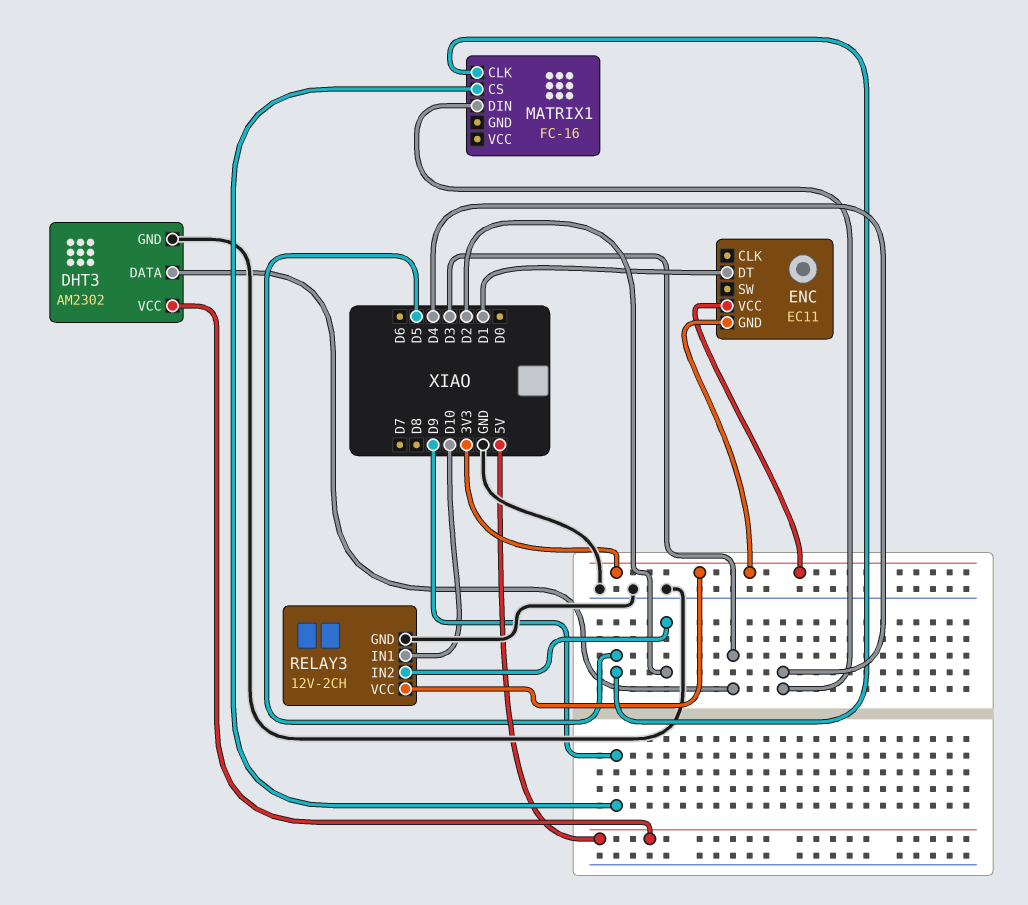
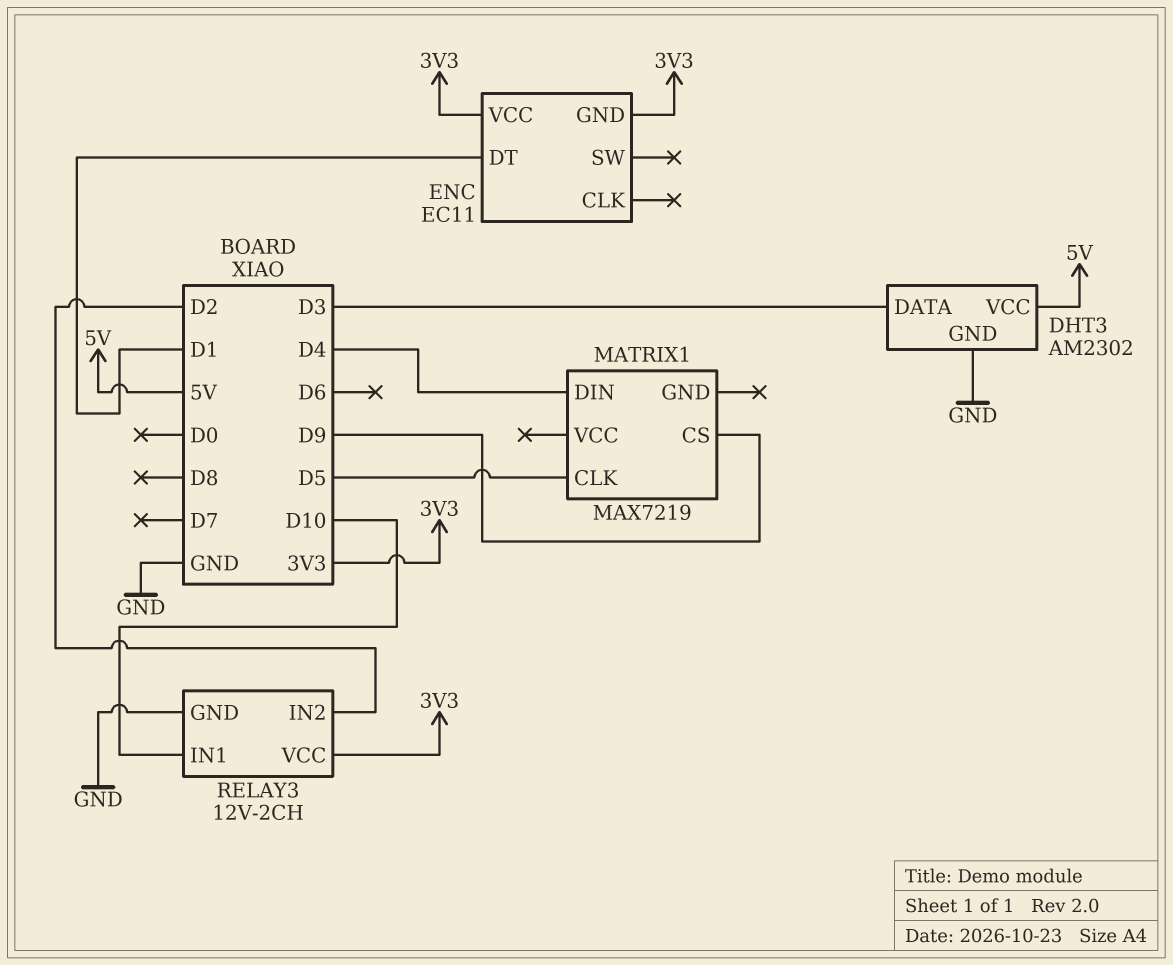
MATRIX1: FC-16 -> MAX7219

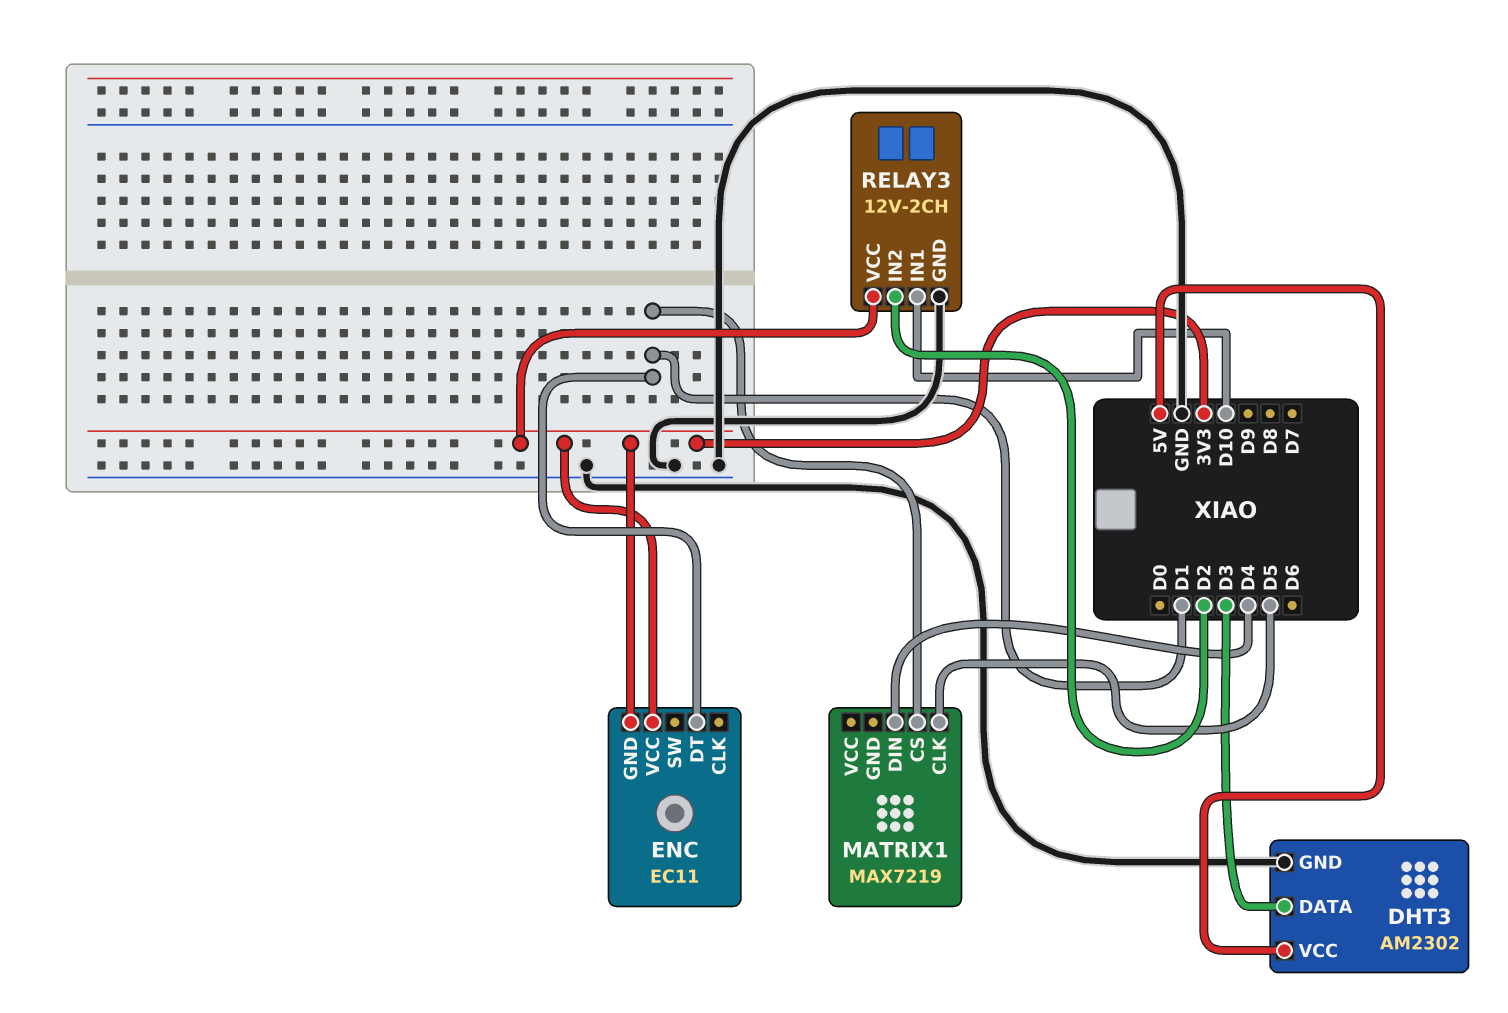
MATRIX1 pin CS: D9 -> D1

